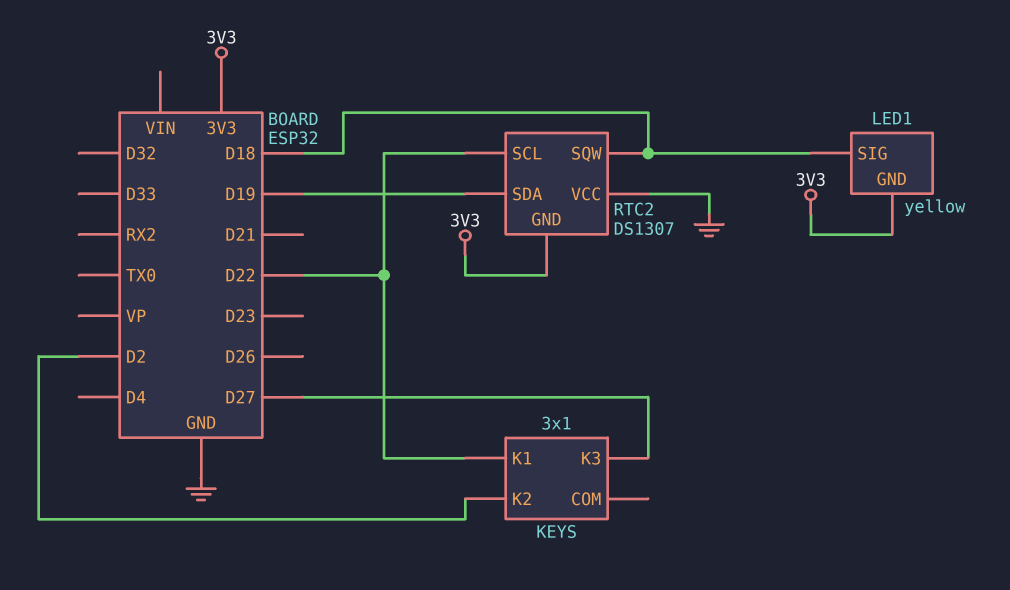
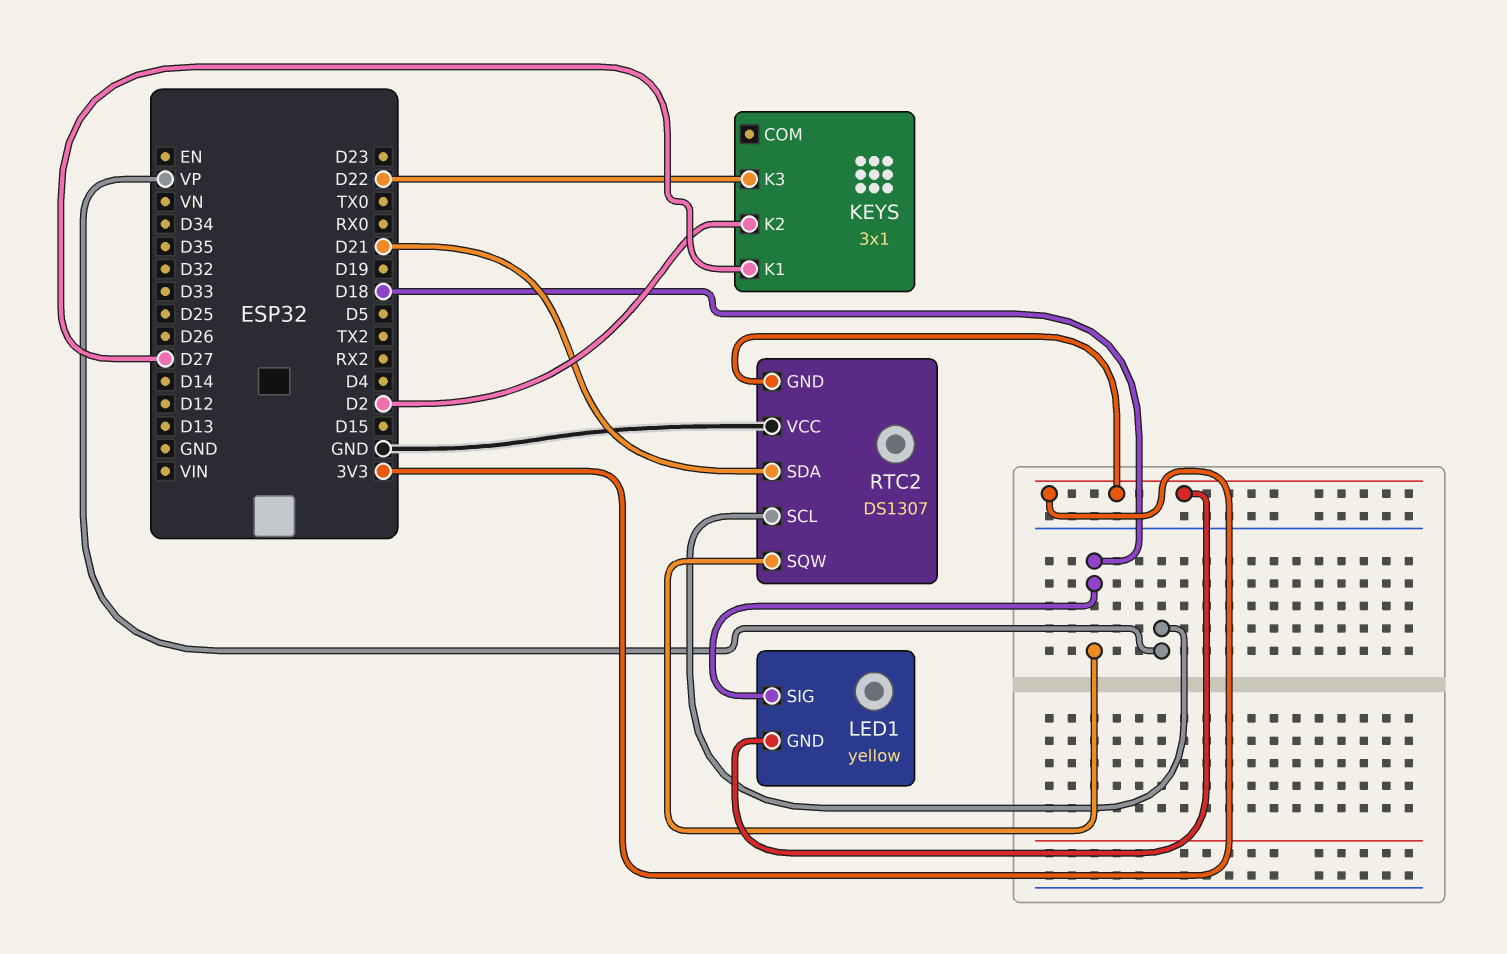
KEYS pin K1: D22 -> D27
KEYS pin K3: D27 -> D22
RTC2 pin SCL: D22 -> VP
RTC2 pin SDA: D19 -> D21

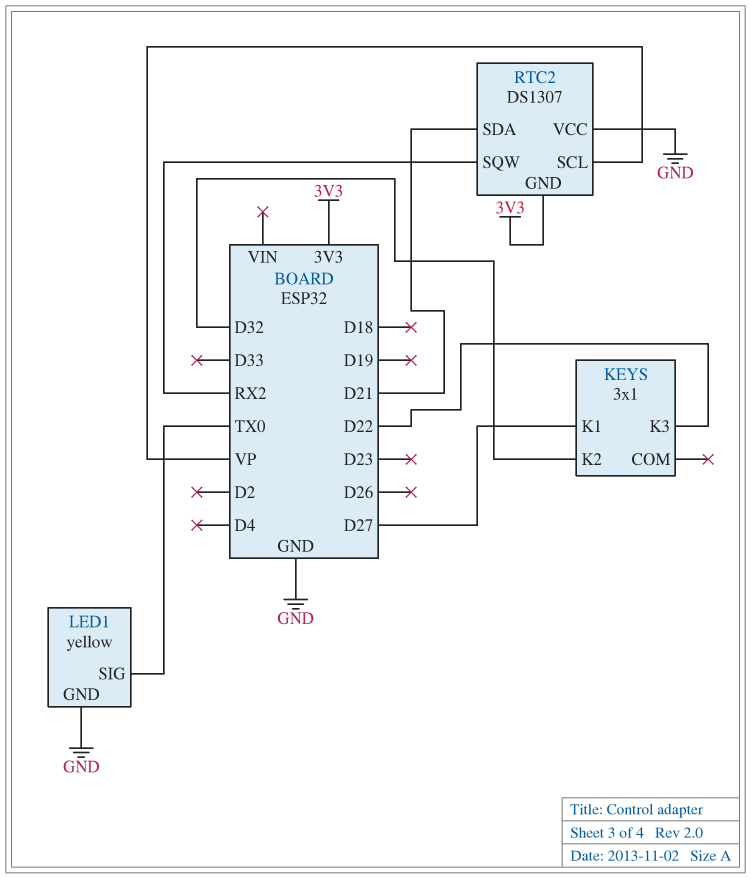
KEYS pin K2: D2 -> D32
LED1 pin GND: 3V3 -> GND
LED1 pin SIG: D18 -> TX0
RTC2 pin SQW: D18 -> RX2

